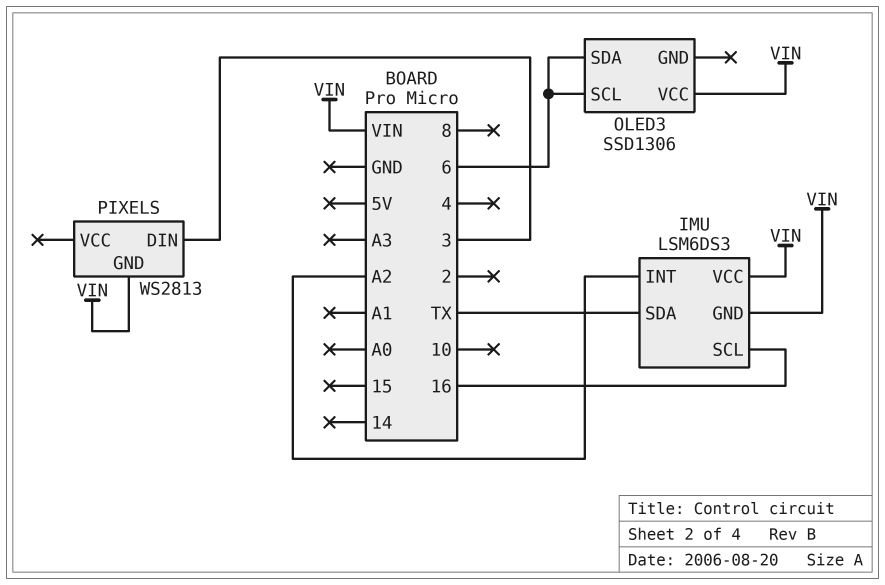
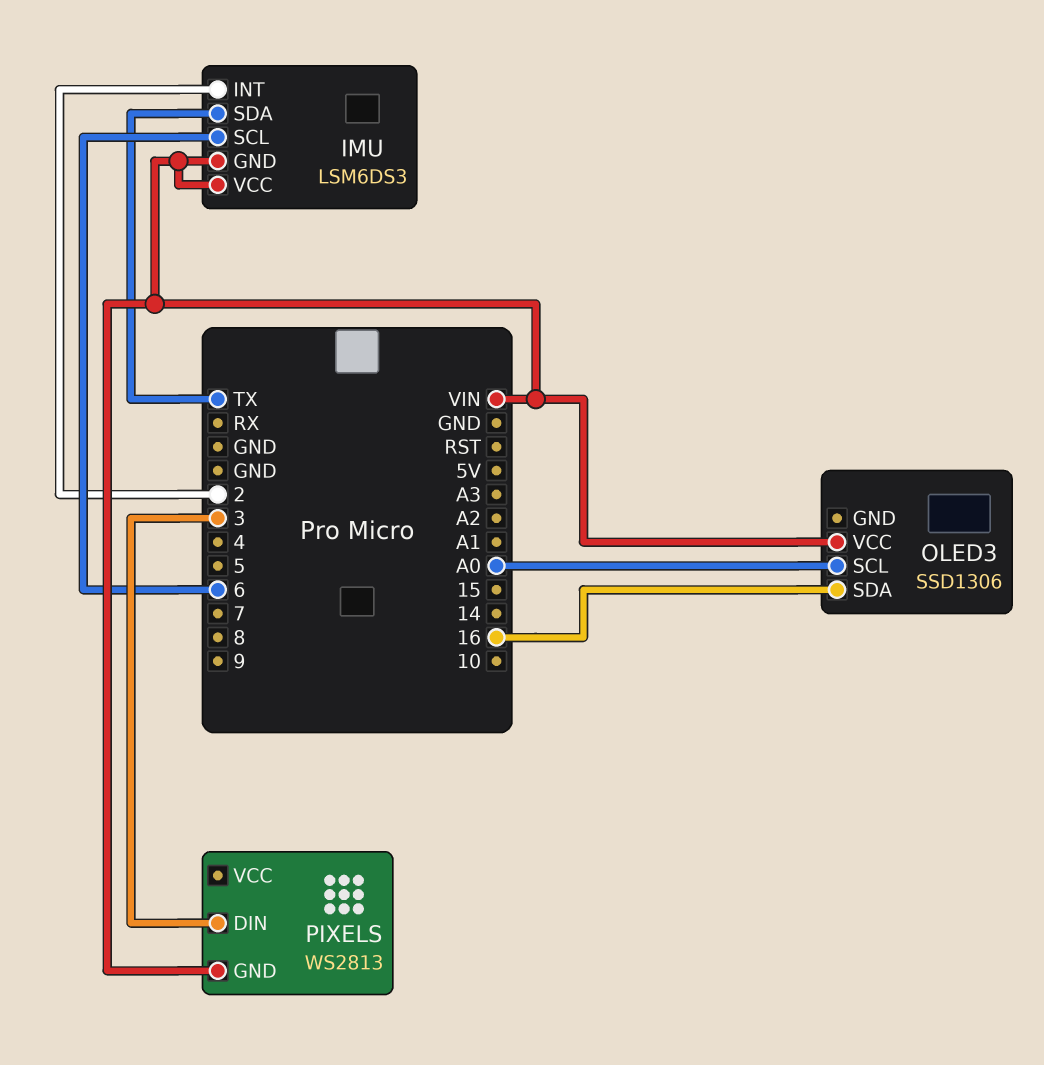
IMU pin INT: A2 -> 2
IMU pin SCL: 16 -> 6
OLED3 pin SCL: 6 -> A0
OLED3 pin SDA: 6 -> 16

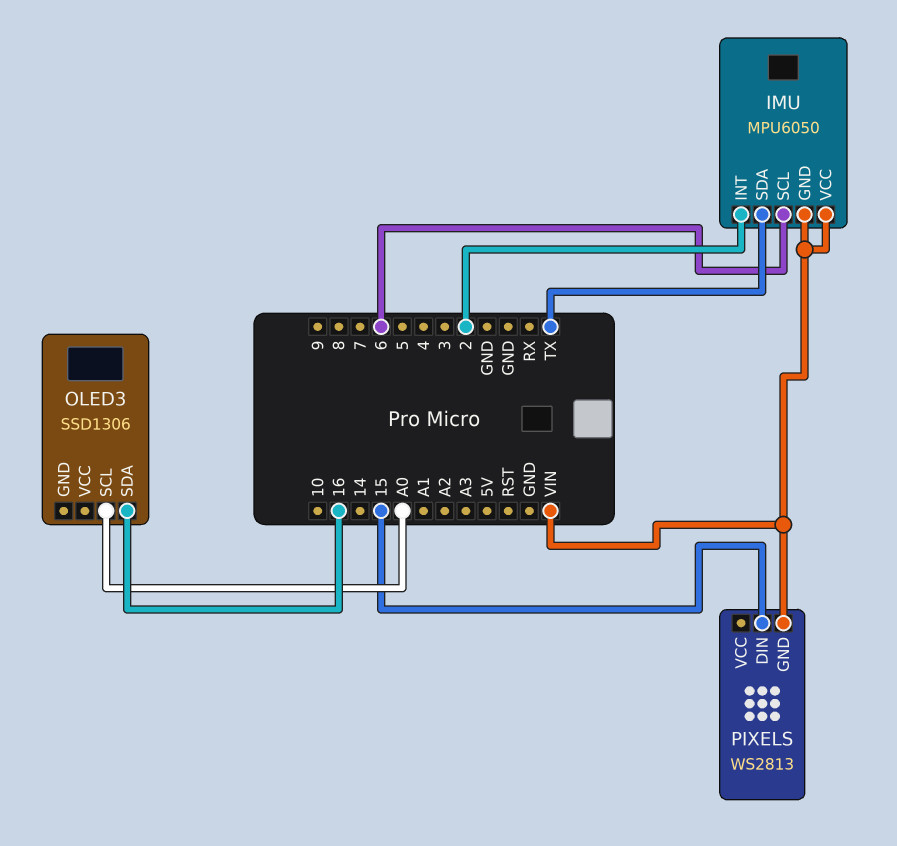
IMU: LSM6DS3 -> MPU6050
OLED3 pin VCC: VIN -> none
PIXELS pin DIN: 3 -> 15

